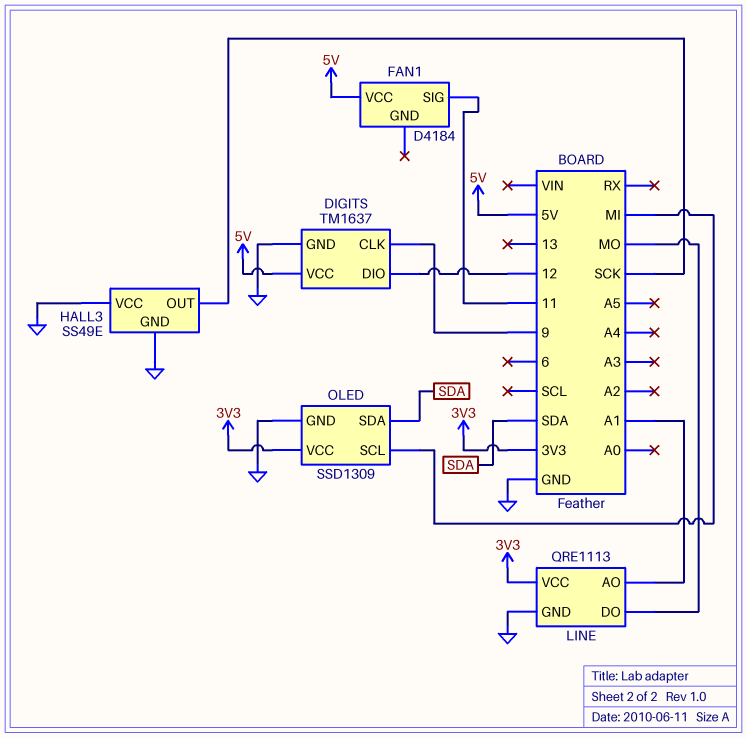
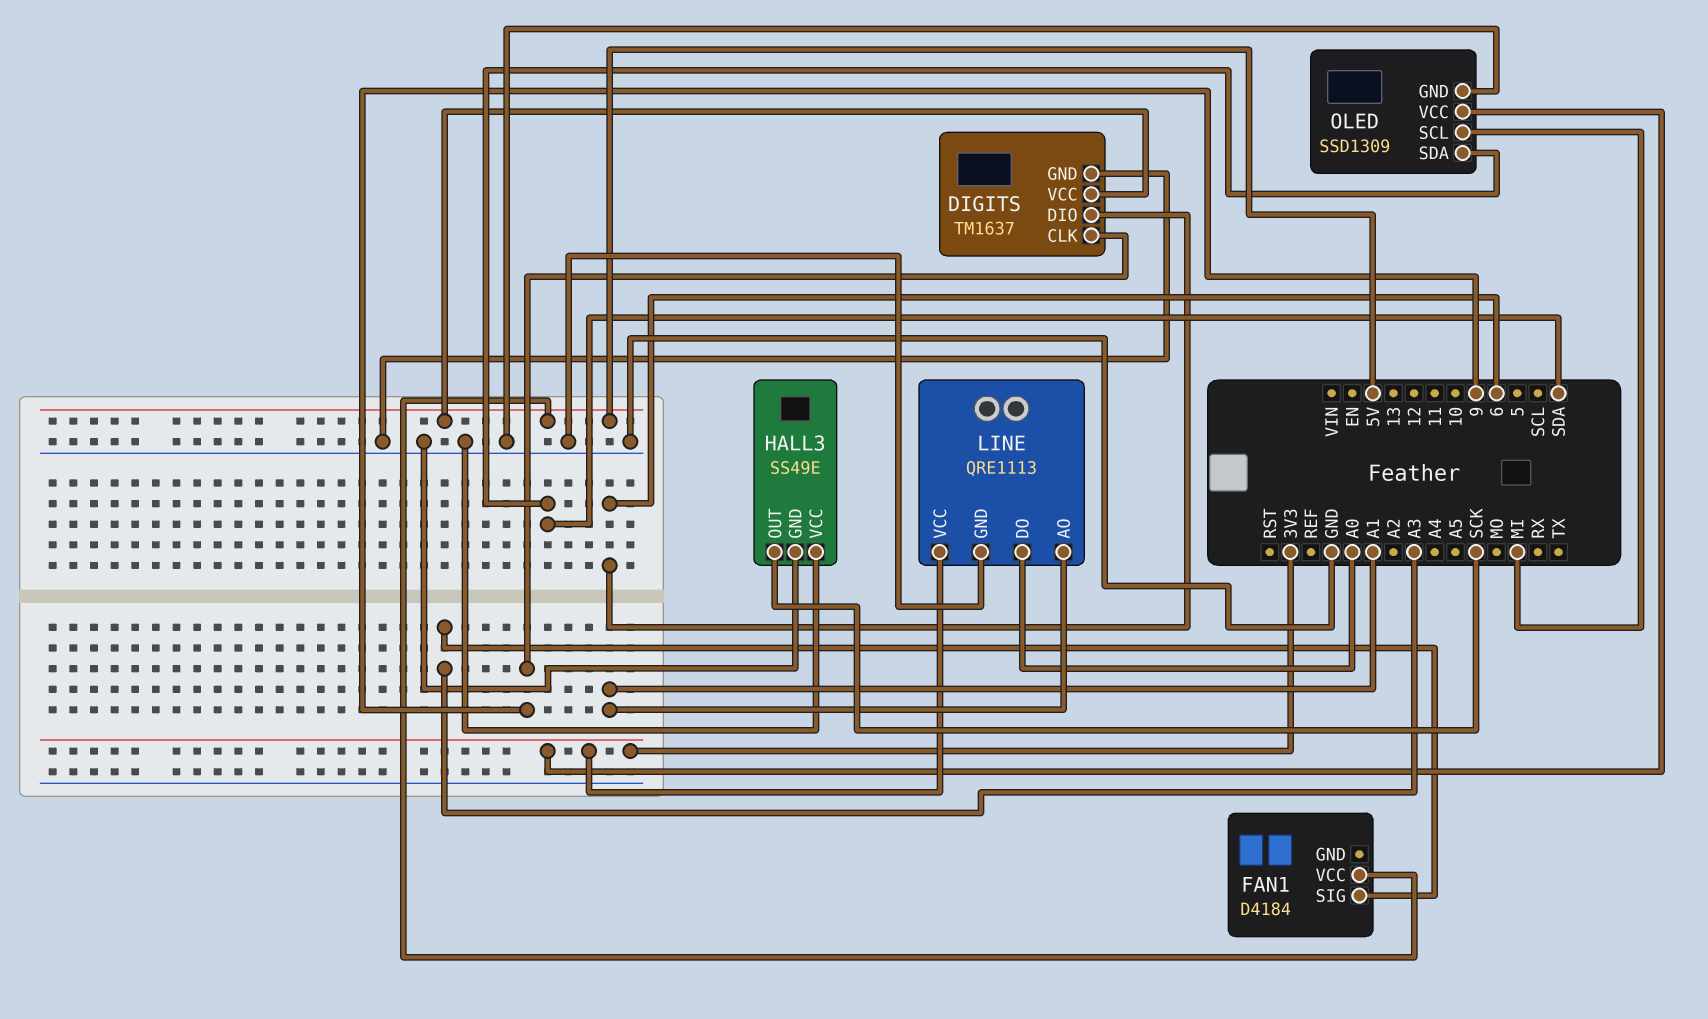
DIGITS pin DIO: 12 -> 6
FAN1 pin SIG: 11 -> A3
LINE pin DO: MO -> A0

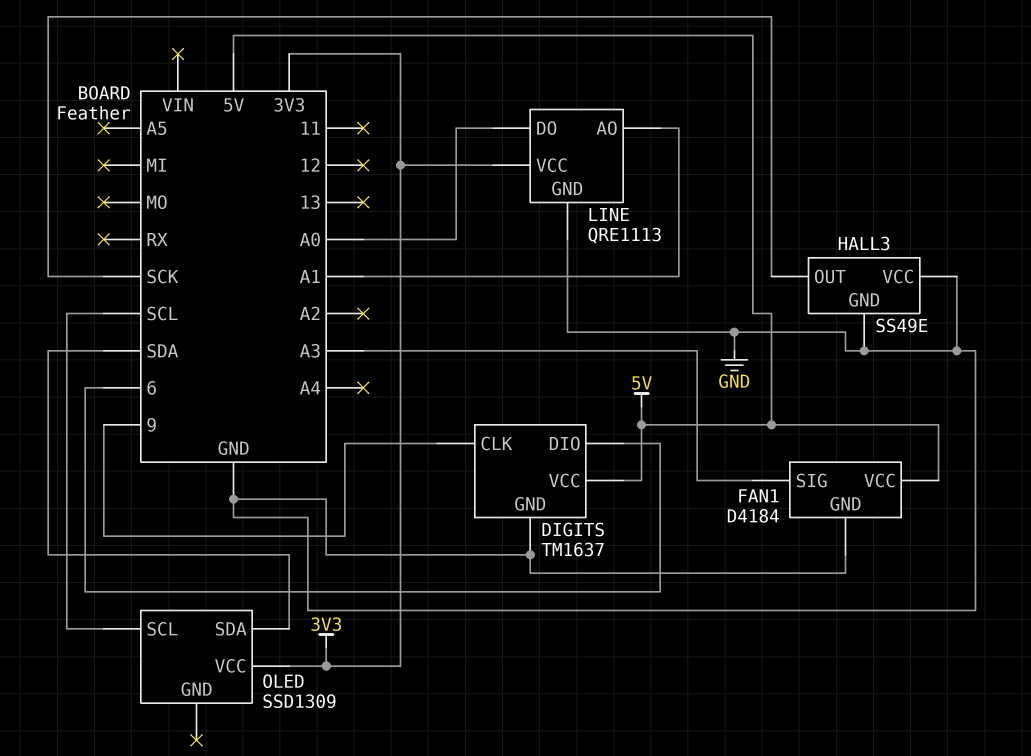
FAN1 pin GND: none -> GND
OLED pin GND: GND -> none
OLED pin SCL: MI -> SCL

